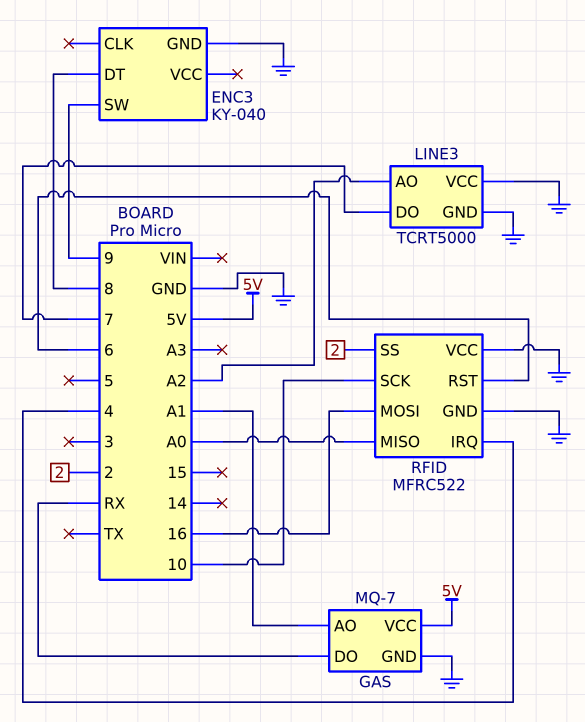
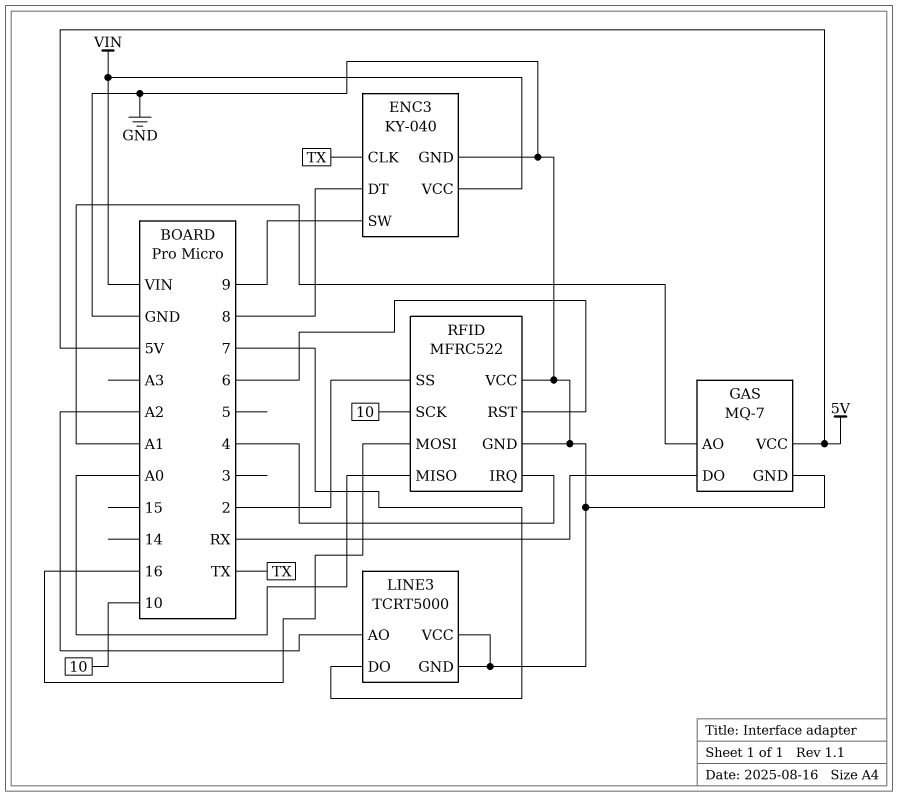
ENC3 pin CLK: none -> TX
ENC3 pin VCC: none -> VIN

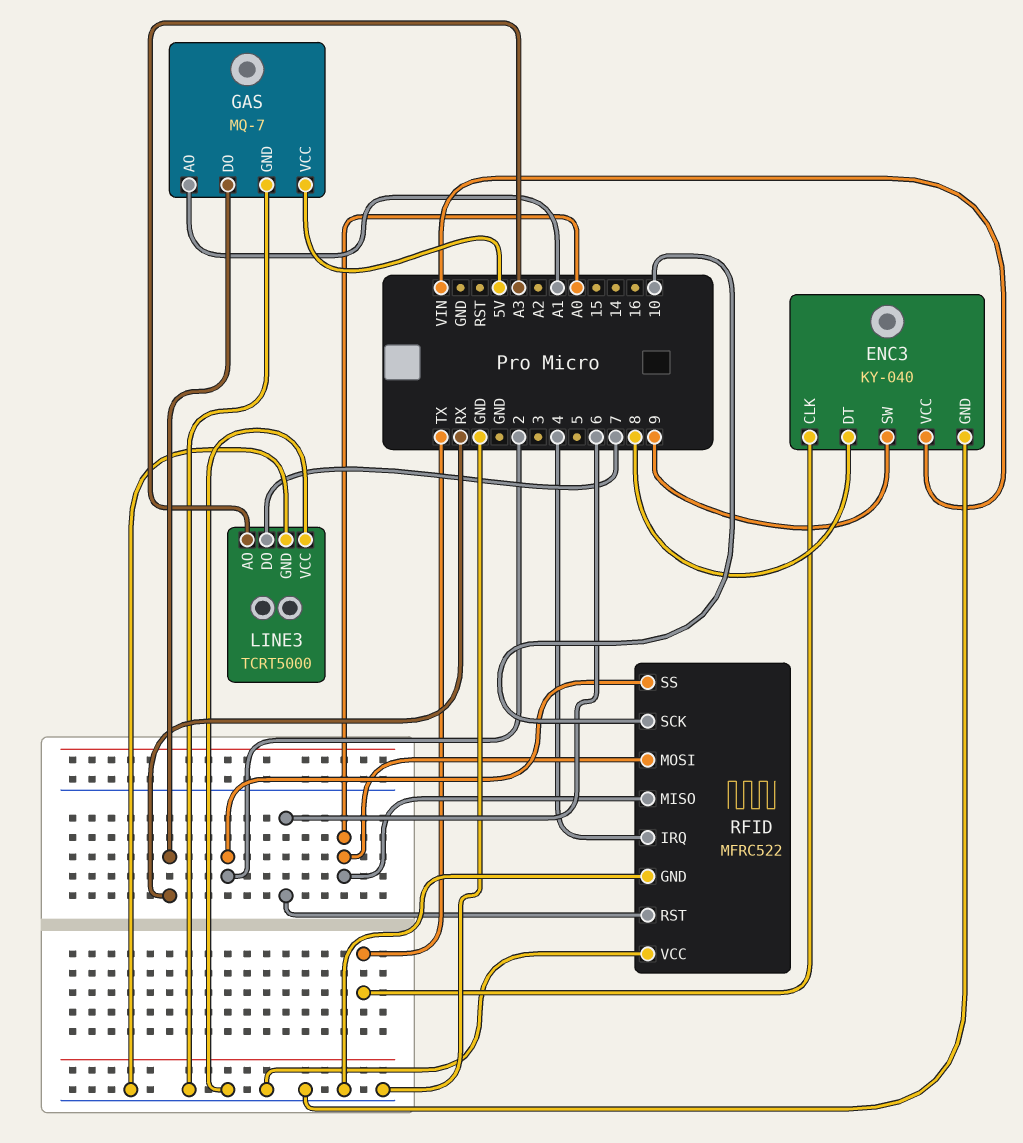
LINE3 pin AO: A2 -> A3
RFID pin MOSI: 16 -> A0

